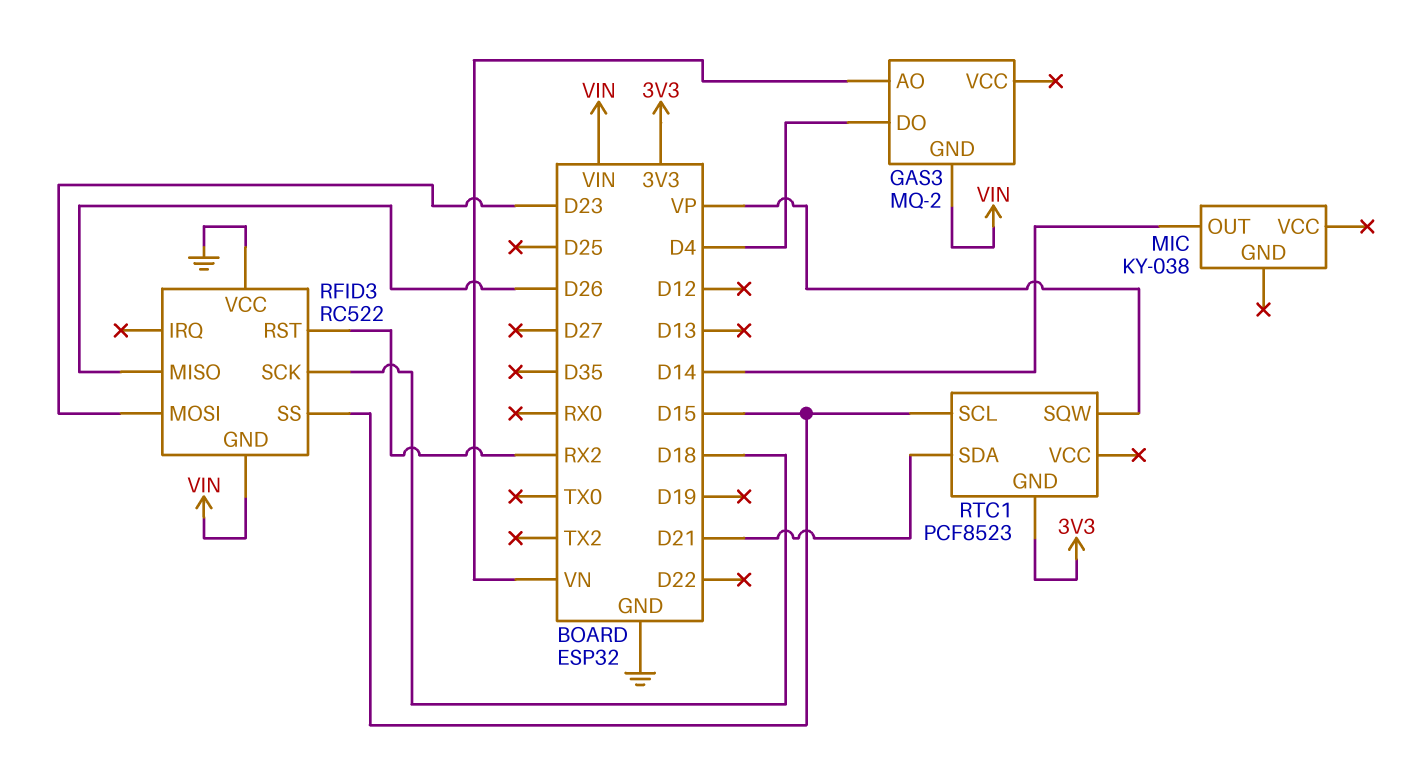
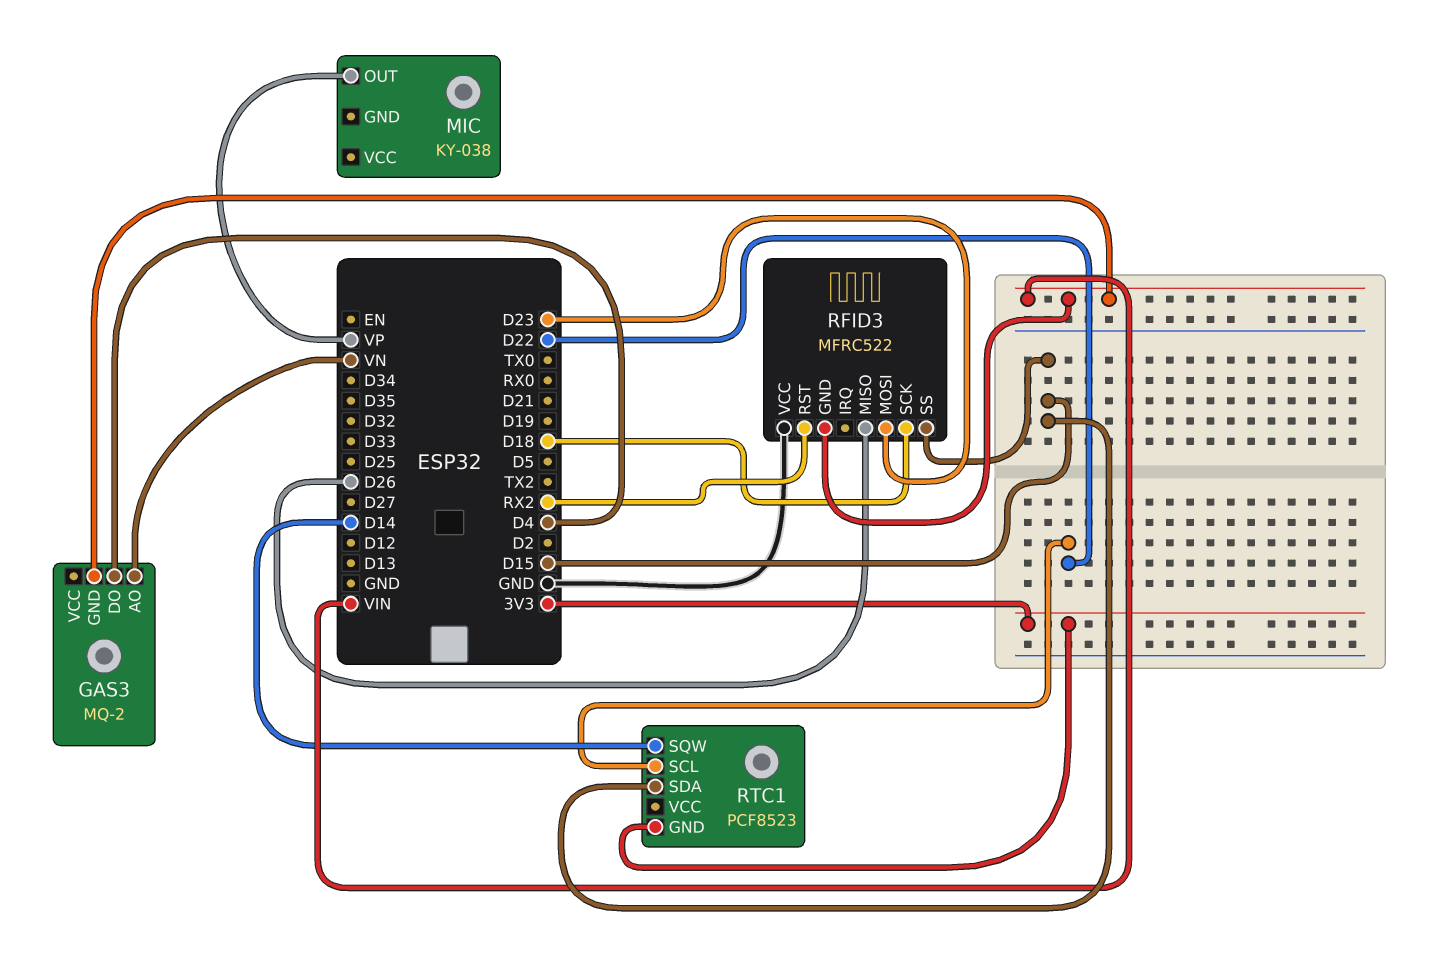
MIC pin OUT: D14 -> VP
RFID3: RC522 -> MFRC522
RTC1 pin SCL: D15 -> D22
RTC1 pin SDA: D21 -> D15
RTC1 pin SQW: VP -> D14

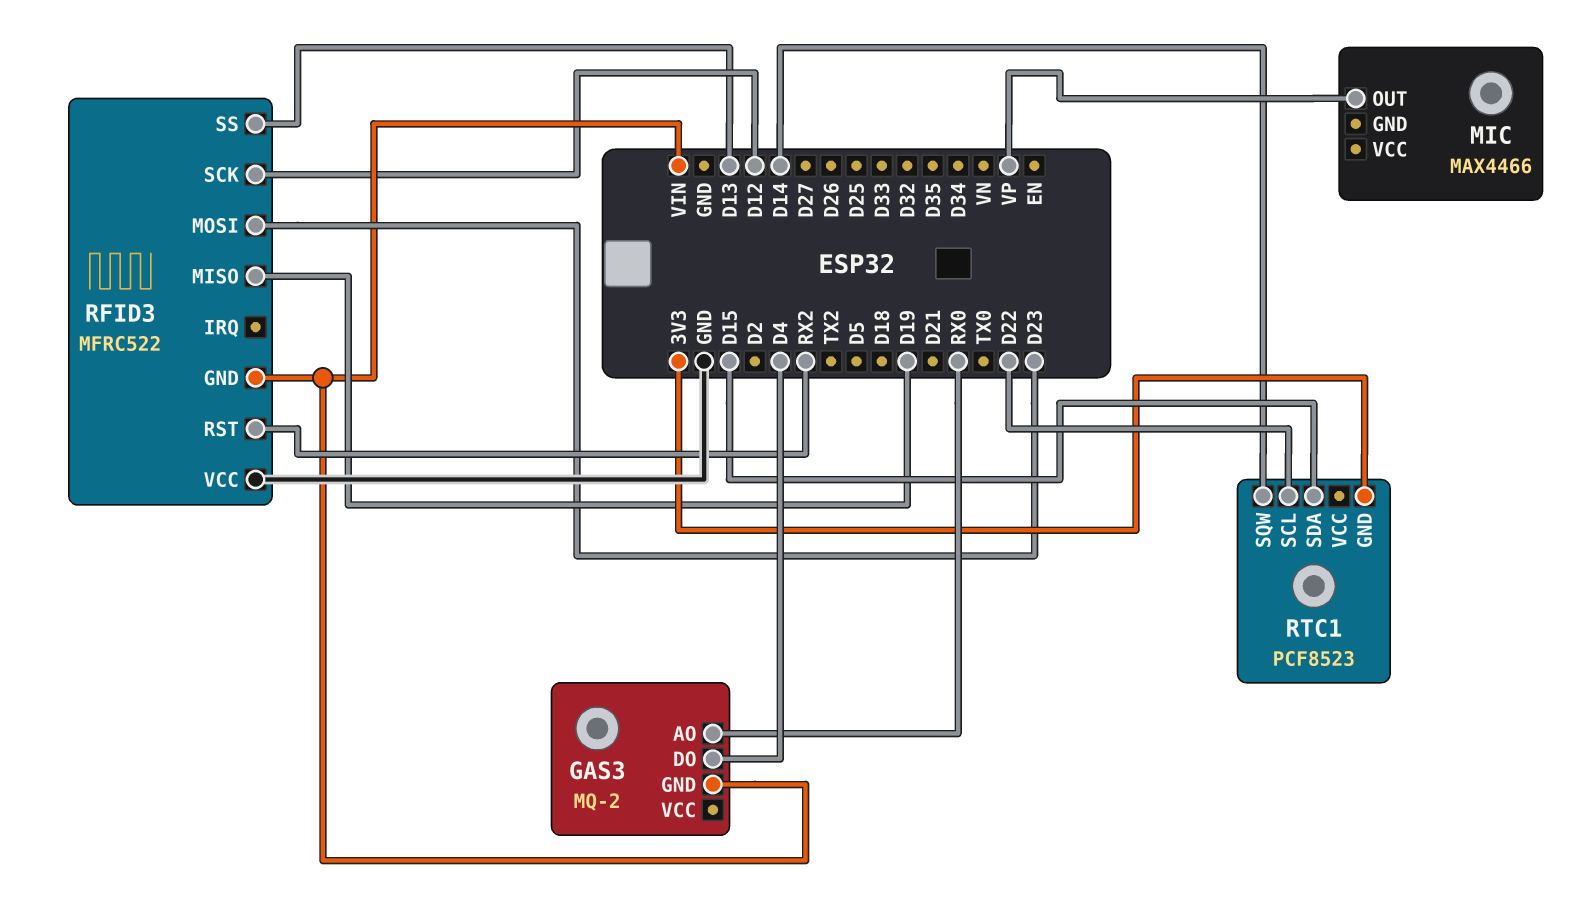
GAS3 pin AO: VN -> RX0
MIC: KY-038 -> MAX4466
RFID3 pin MISO: D26 -> D19
RFID3 pin SCK: D18 -> D12
RFID3 pin SS: D15 -> D13

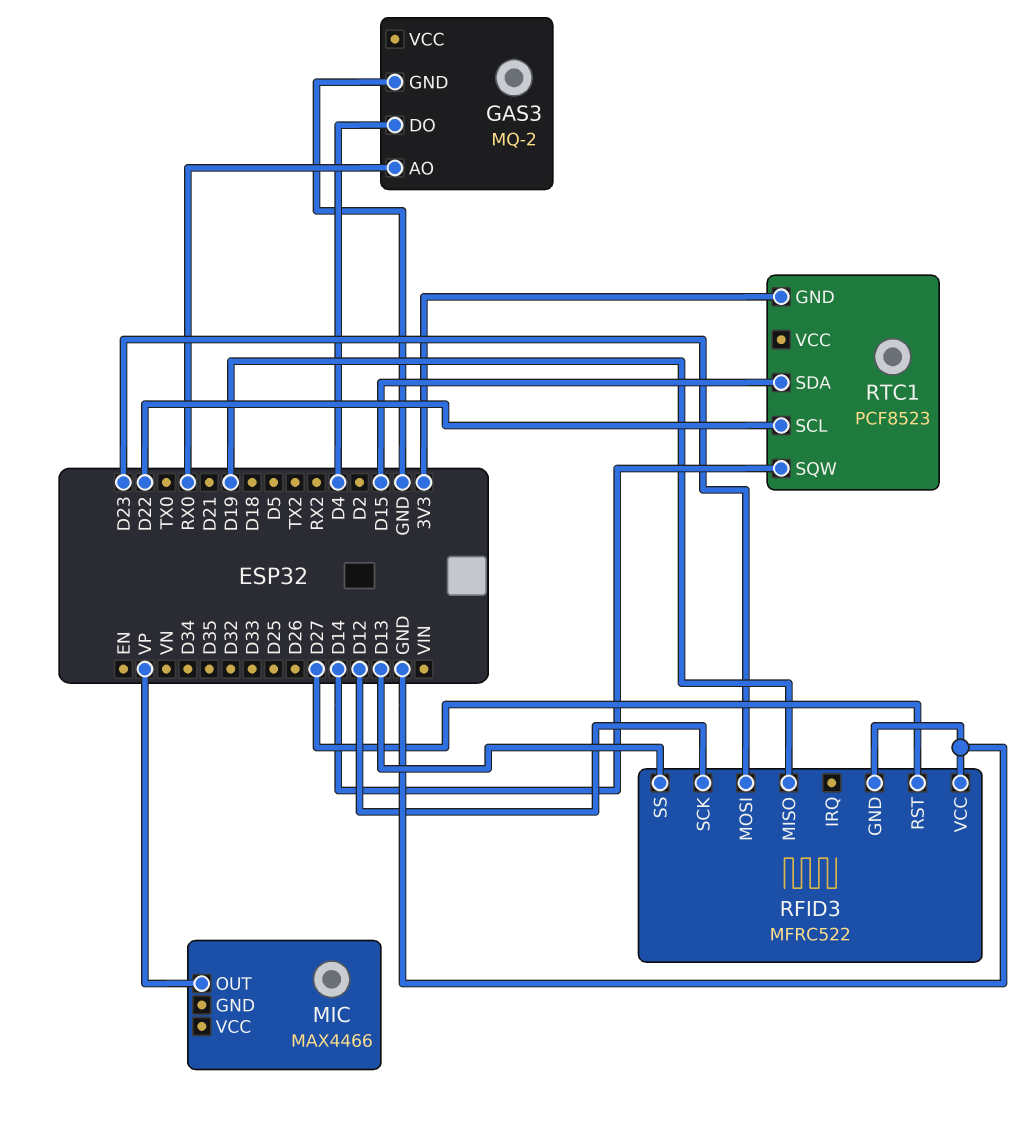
GAS3 pin GND: VIN -> GND
RFID3 pin GND: VIN -> GND
RFID3 pin RST: RX2 -> D27

